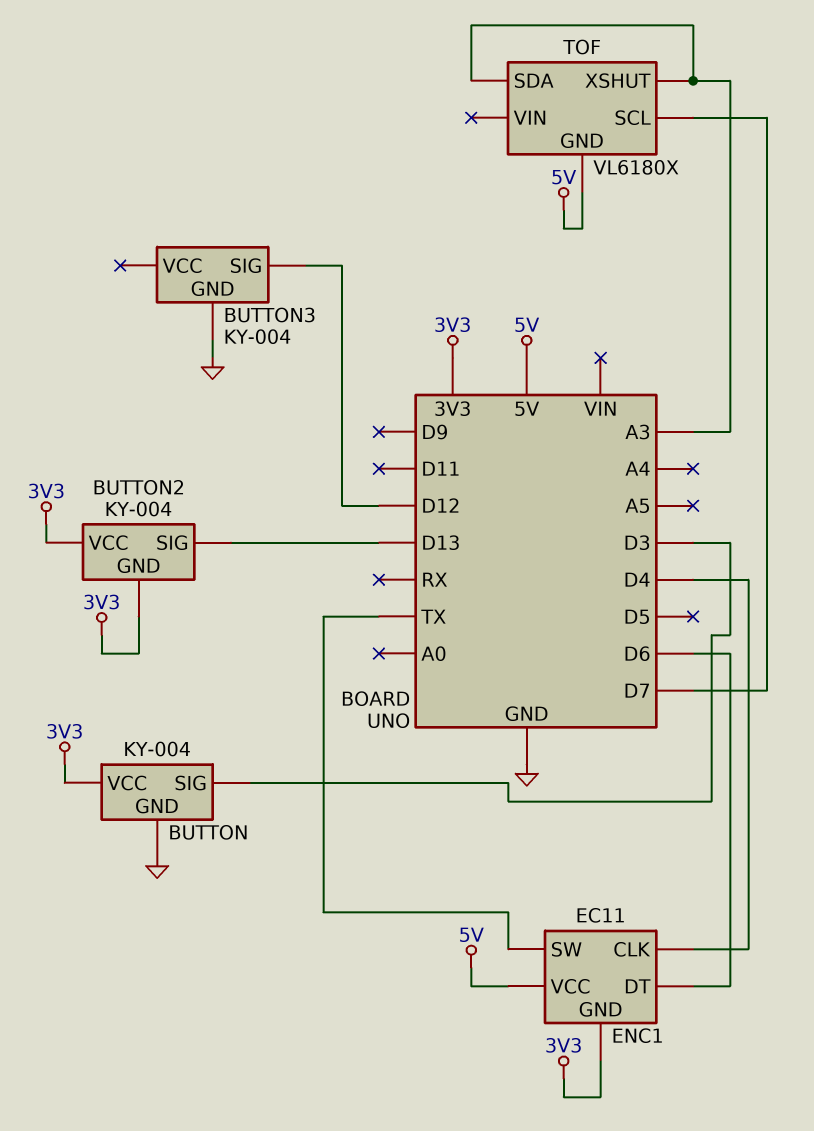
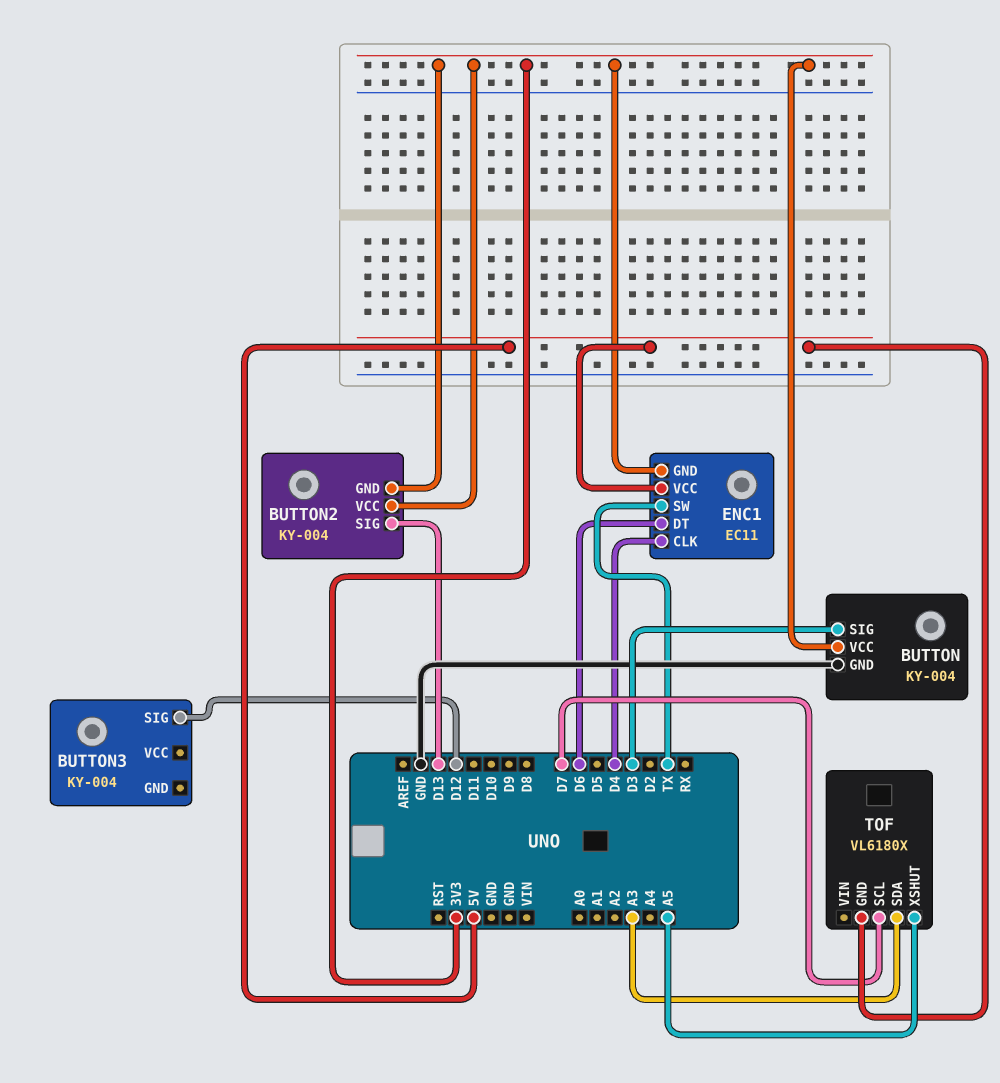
BUTTON3 pin GND: GND -> none
TOF pin XSHUT: A3 -> A5

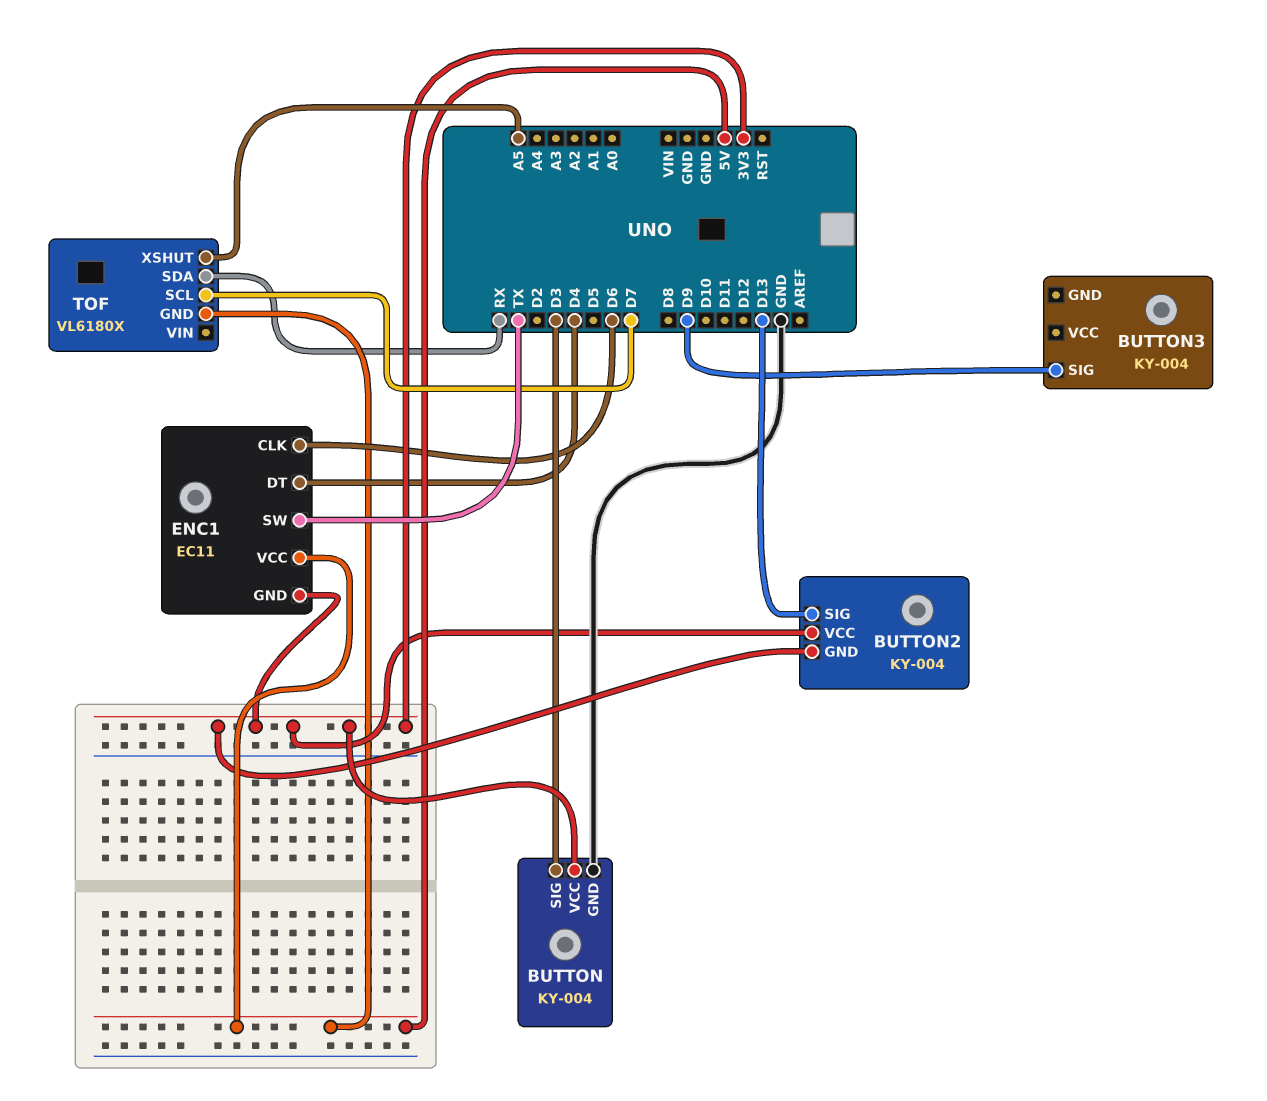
BUTTON3 pin SIG: D12 -> D9
ENC1 pin CLK: D4 -> D6
ENC1 pin DT: D6 -> D4
TOF pin SDA: A3 -> RX

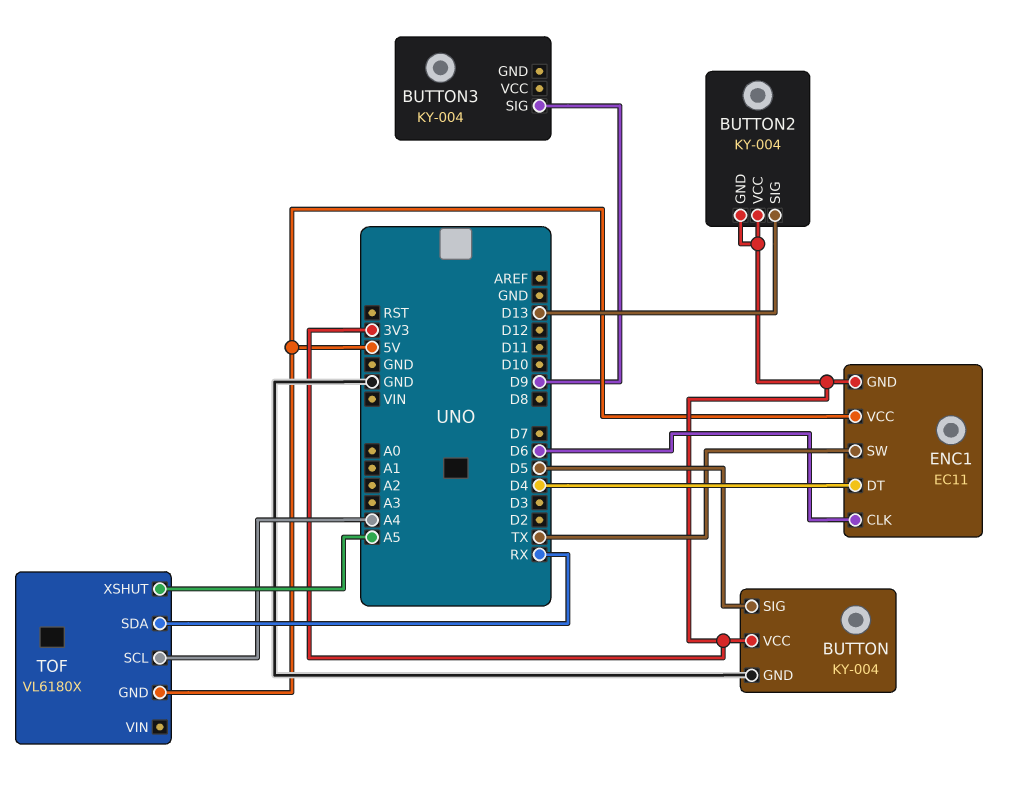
BUTTON pin SIG: D3 -> D5
TOF pin SCL: D7 -> A4

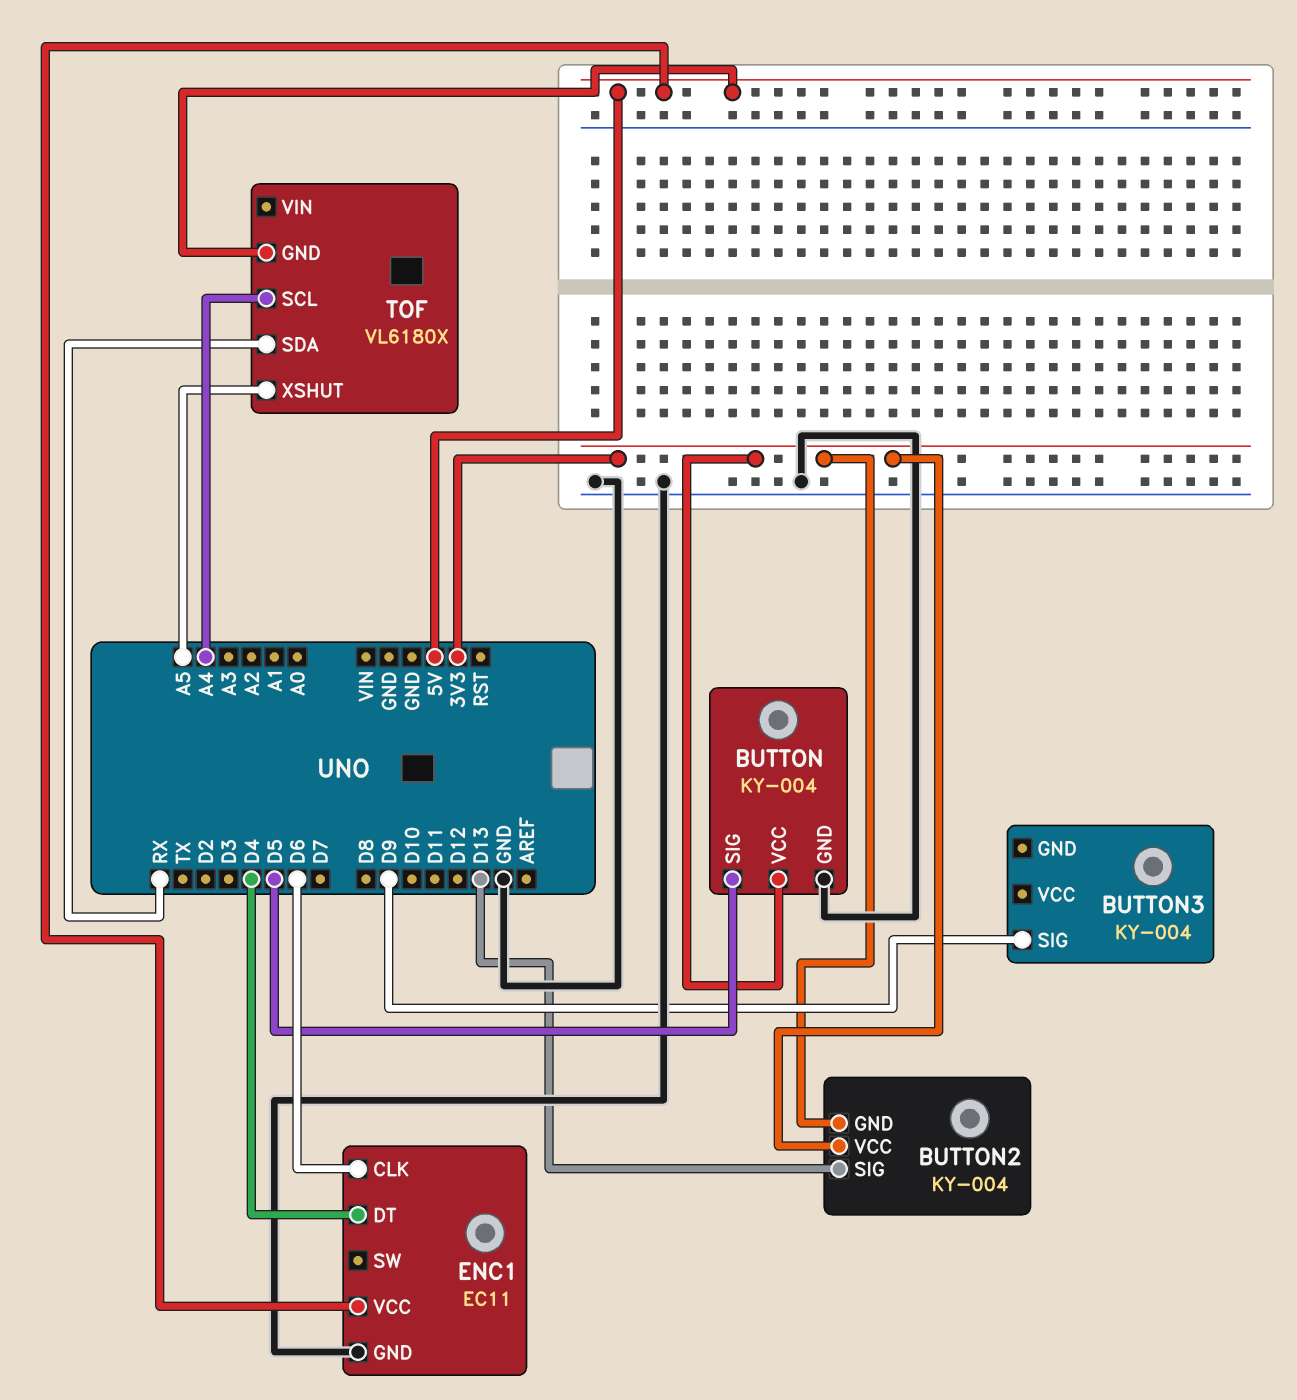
ENC1 pin GND: 3V3 -> GND
ENC1 pin SW: TX -> none

